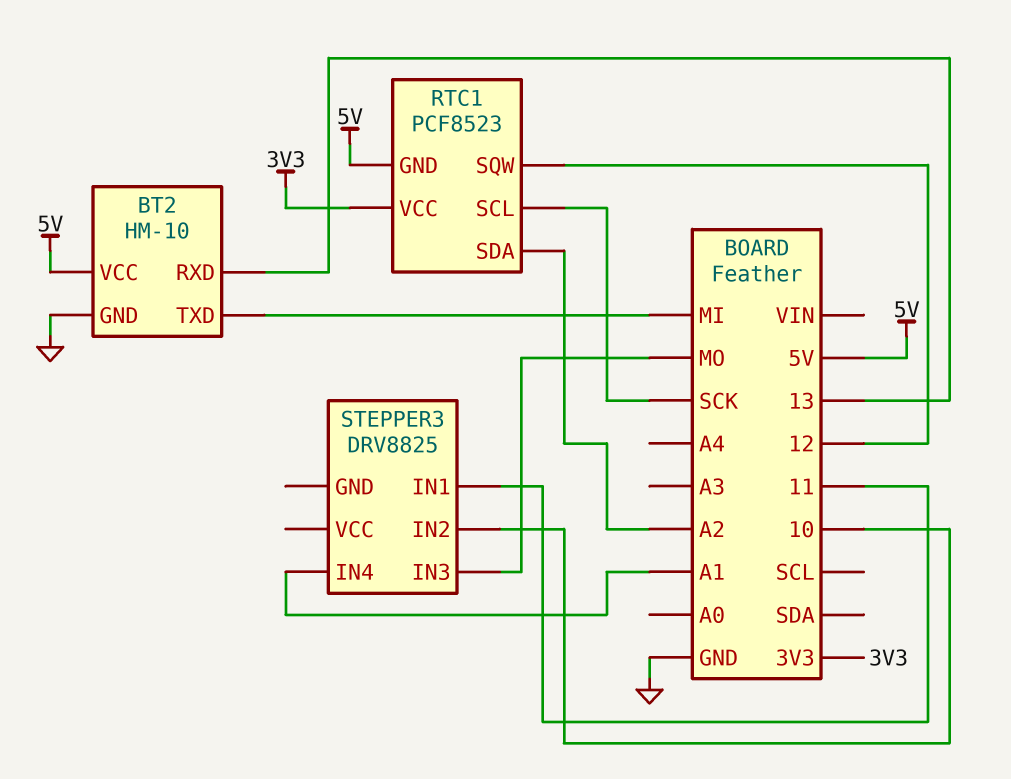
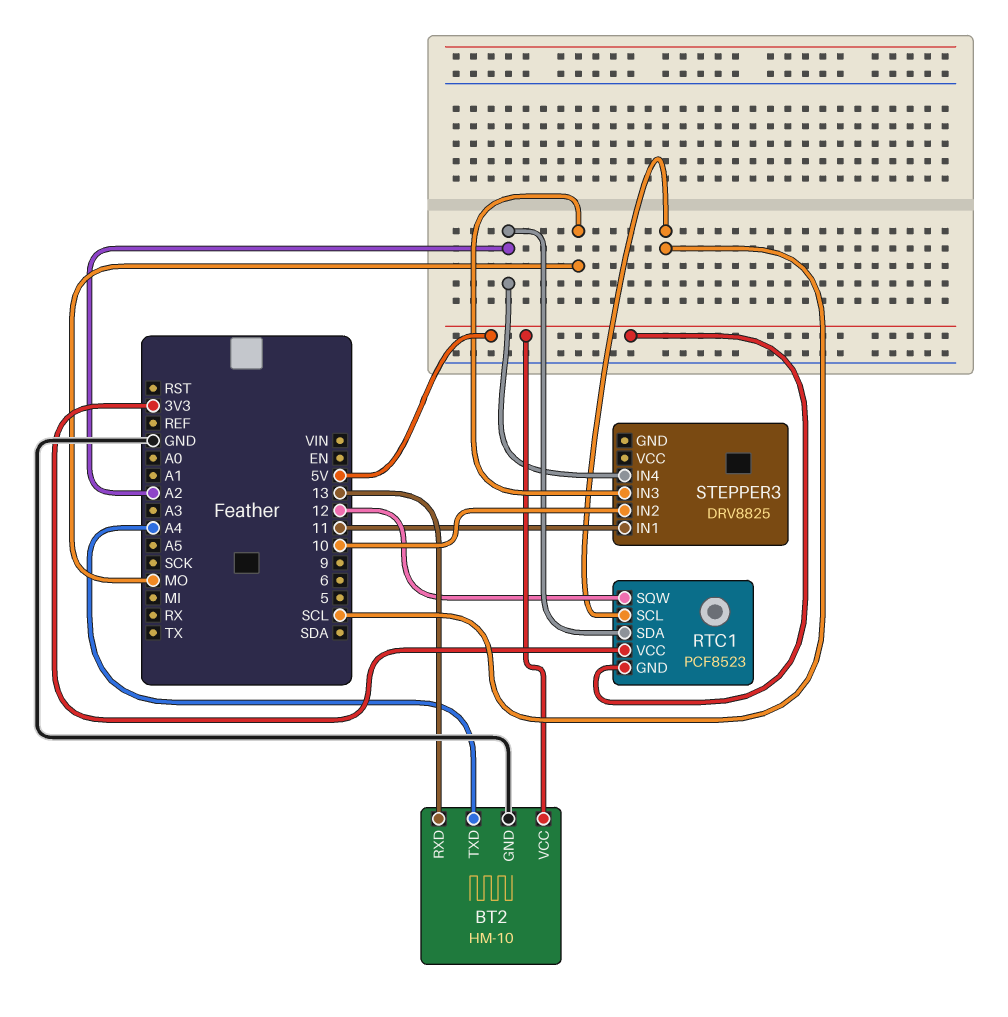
BT2 pin TXD: MI -> A4
RTC1 pin SCL: SCK -> SCL
STEPPER3 pin IN4: A1 -> A2

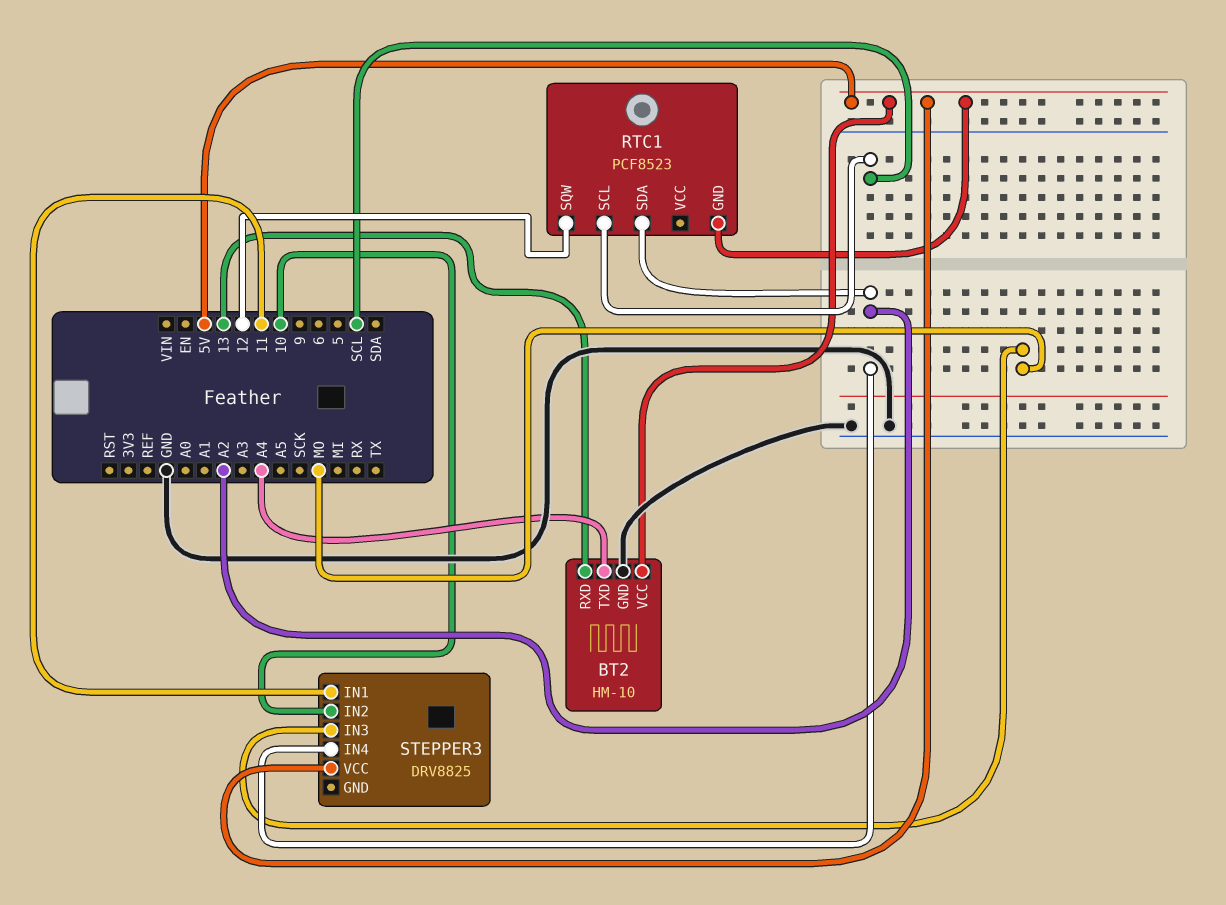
RTC1 pin VCC: 3V3 -> none
STEPPER3 pin VCC: none -> 5V

